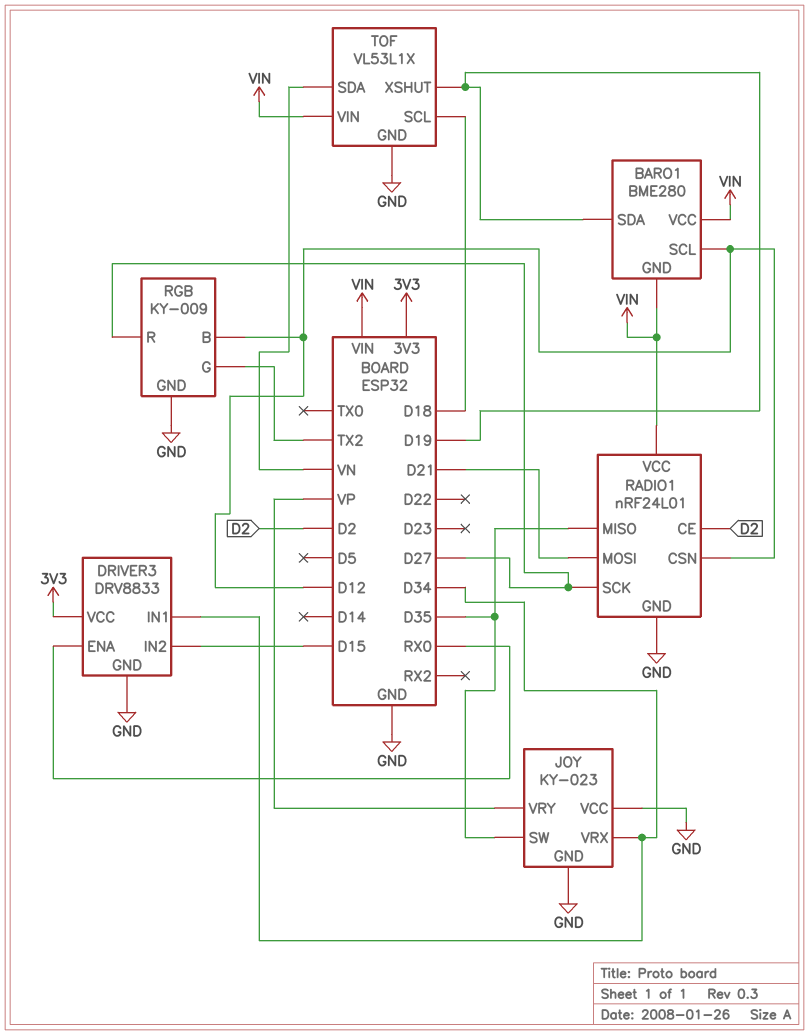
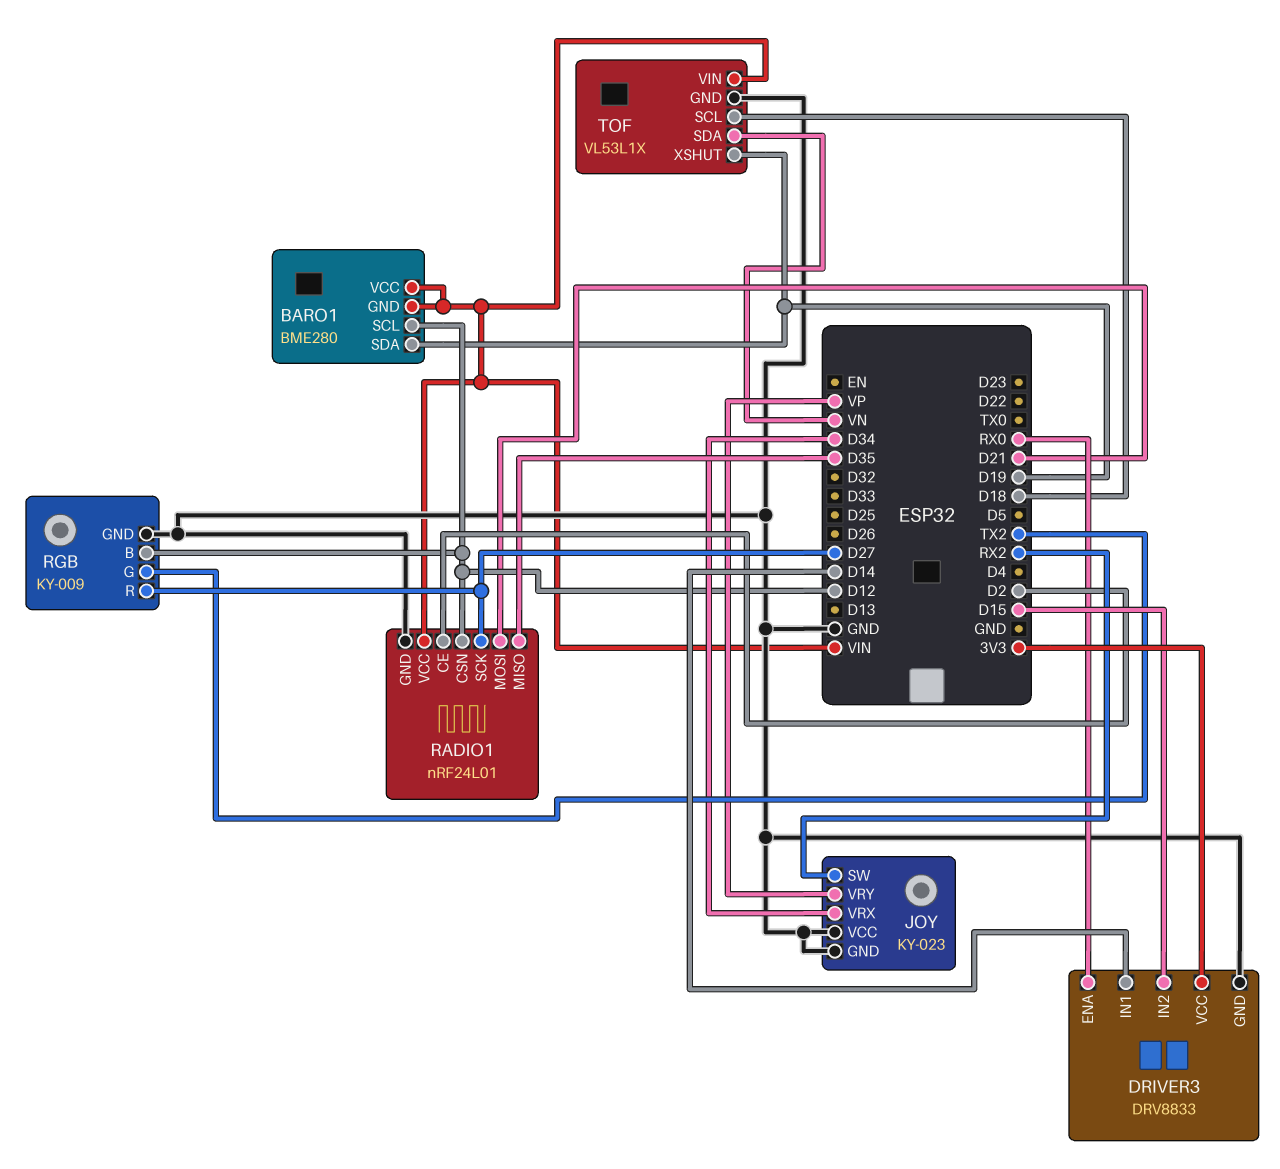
DRIVER3 pin IN1: D34 -> D14
JOY pin SW: D35 -> RX2

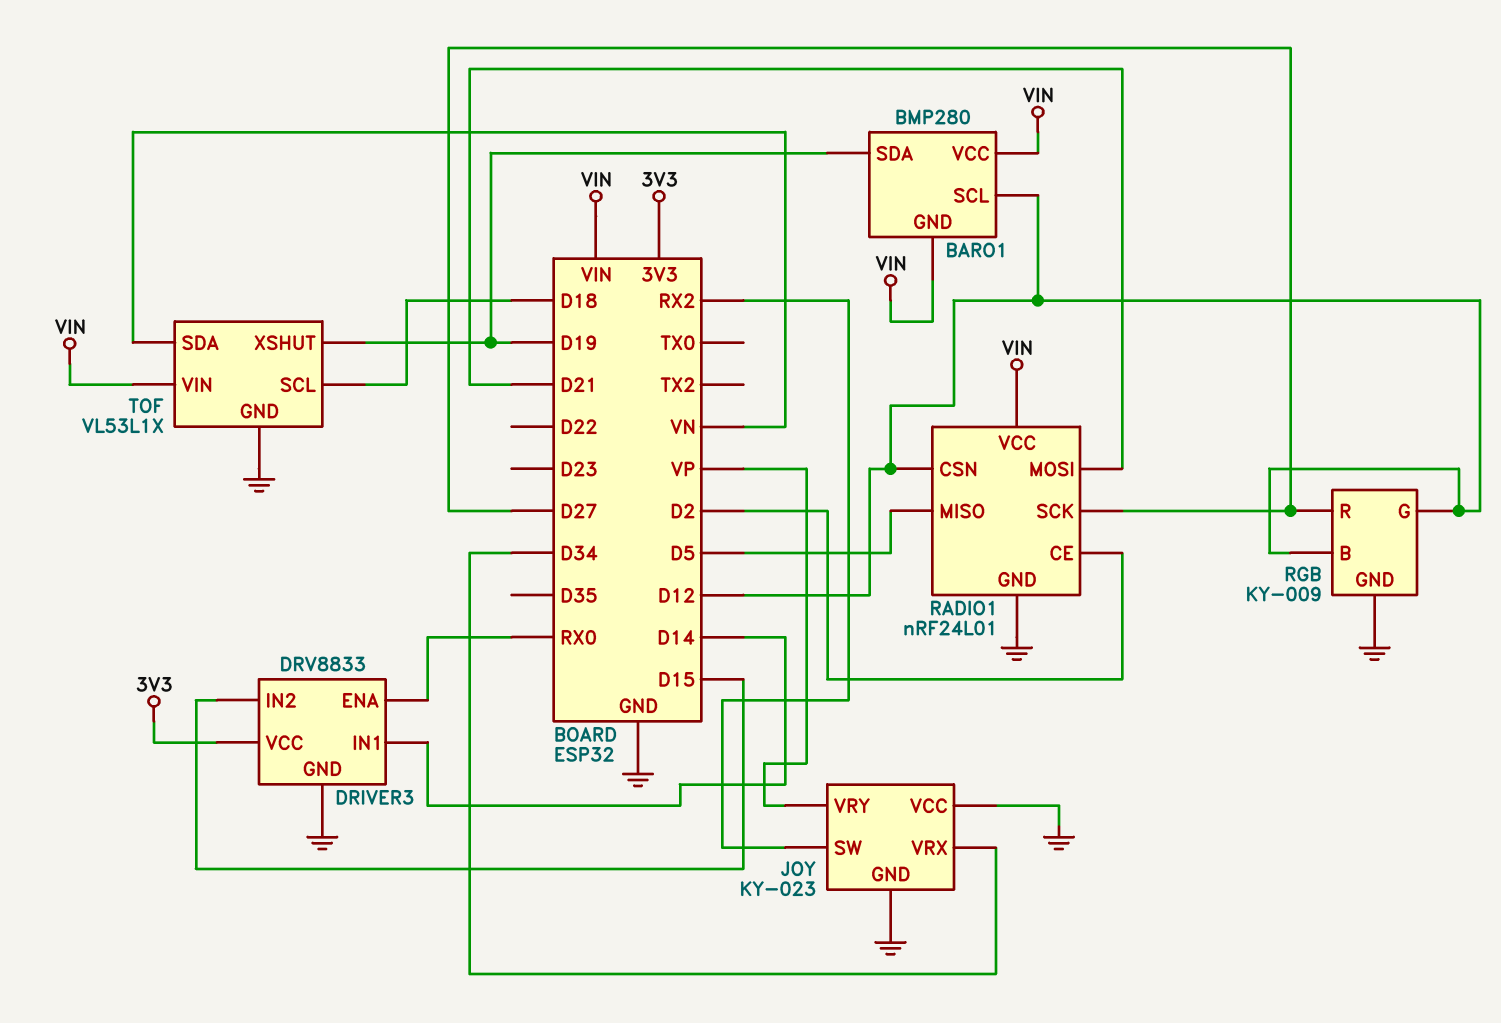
BARO1: BME280 -> BMP280
RADIO1 pin MISO: D35 -> D5
RGB pin G: TX2 -> D12

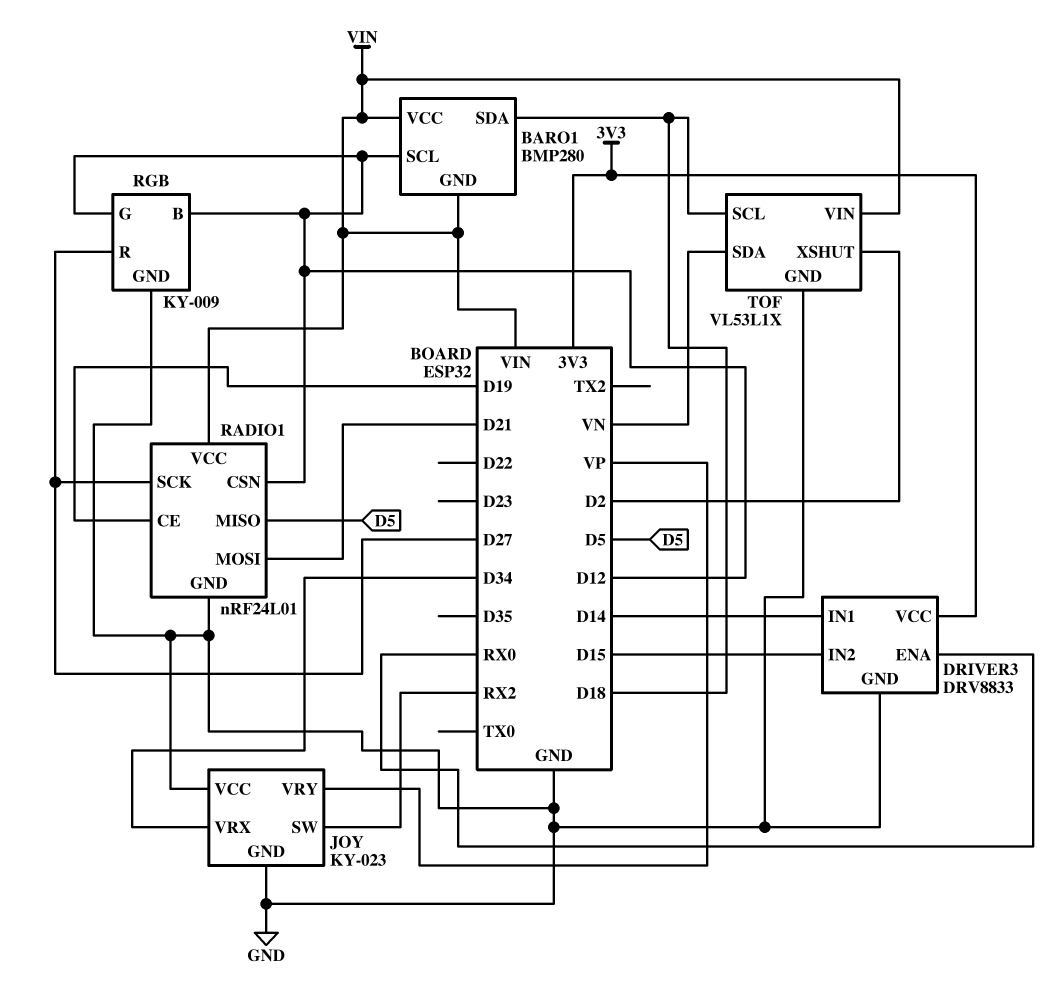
BARO1 pin SDA: D19 -> D18
RADIO1 pin CE: D2 -> D19
TOF pin XSHUT: D19 -> D2

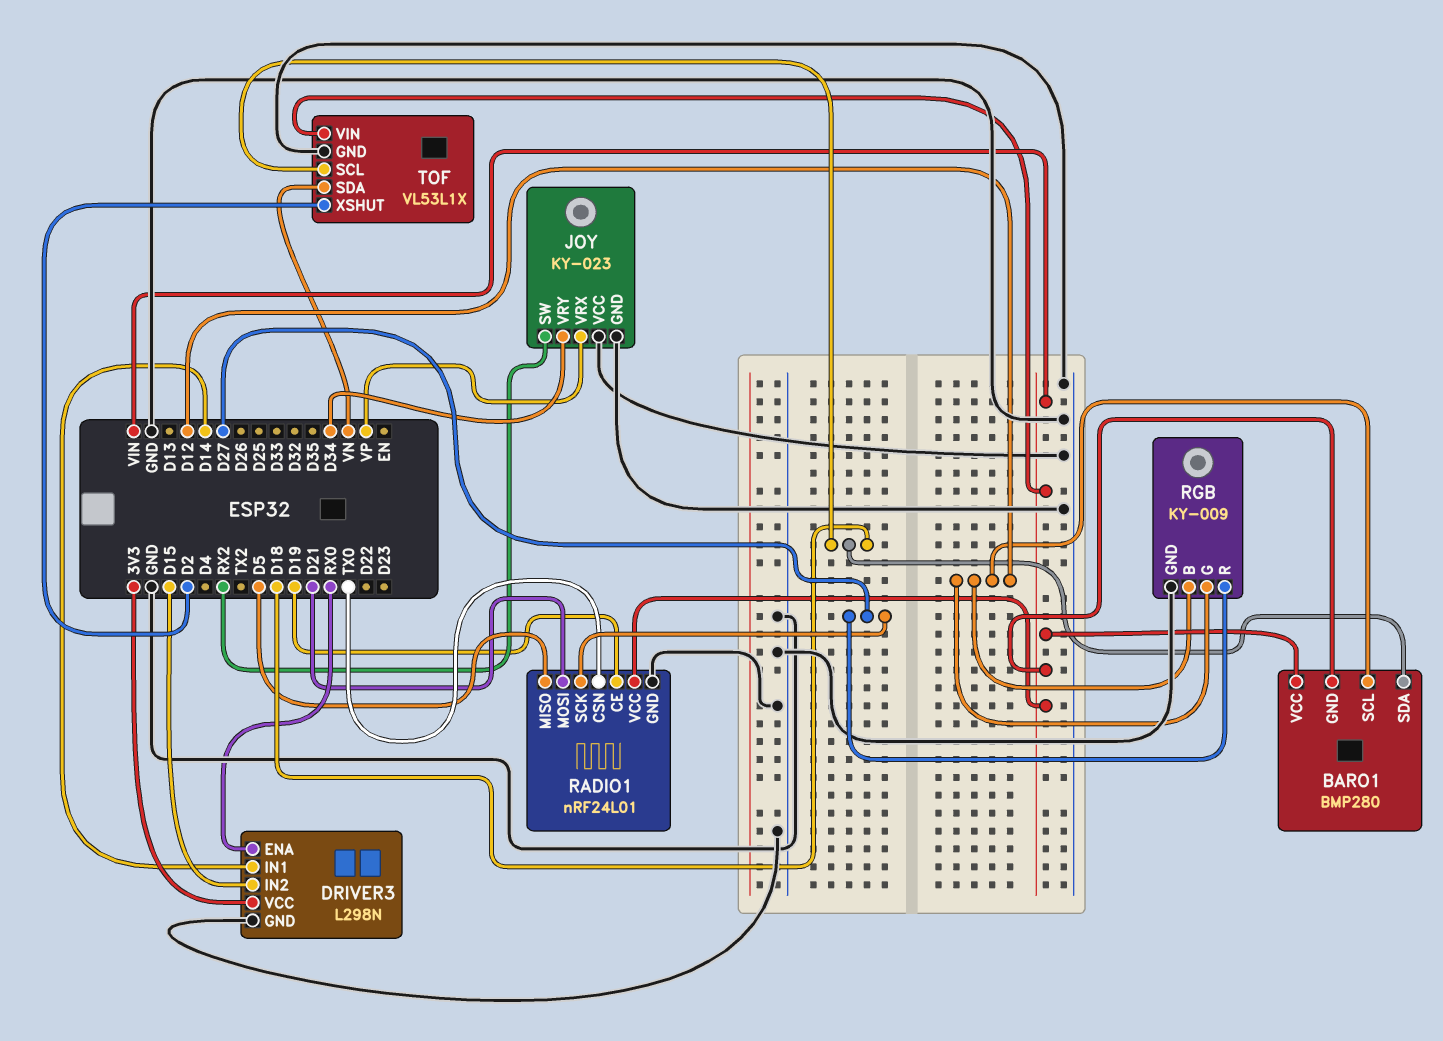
DRIVER3: DRV8833 -> L298N
JOY pin VRX: D34 -> VP
JOY pin VRY: VP -> D34
RADIO1 pin CSN: D12 -> TX0

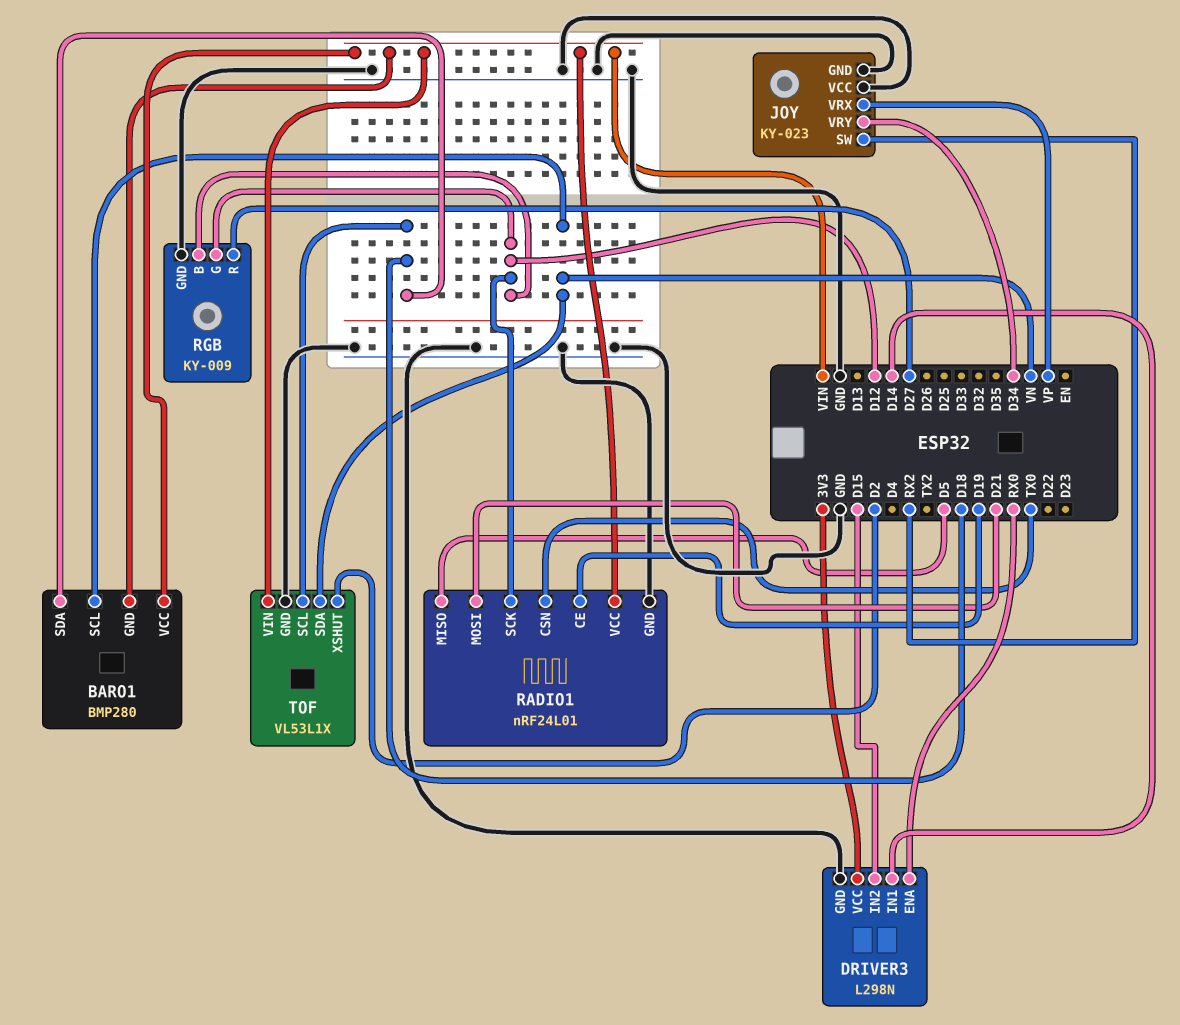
BARO1 pin SCL: D12 -> VN
RADIO1 pin SCK: D27 -> D12

